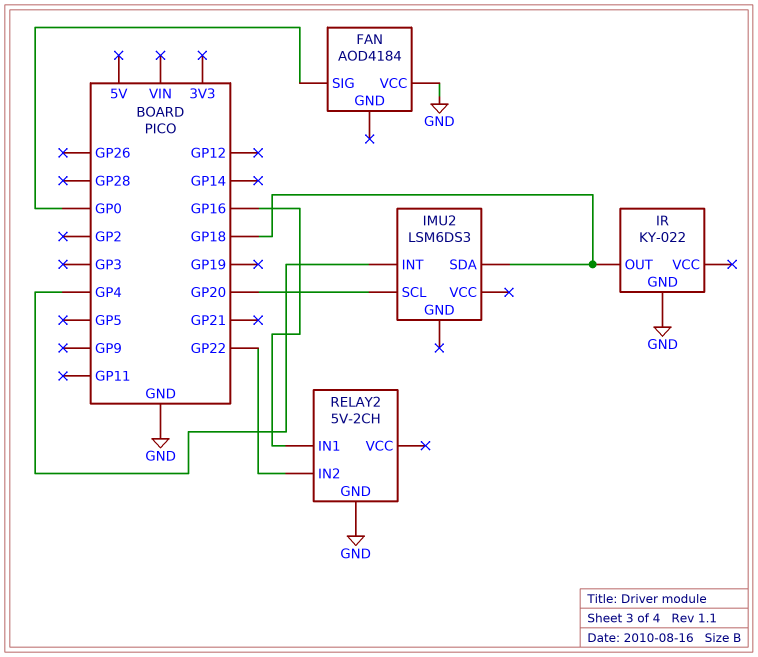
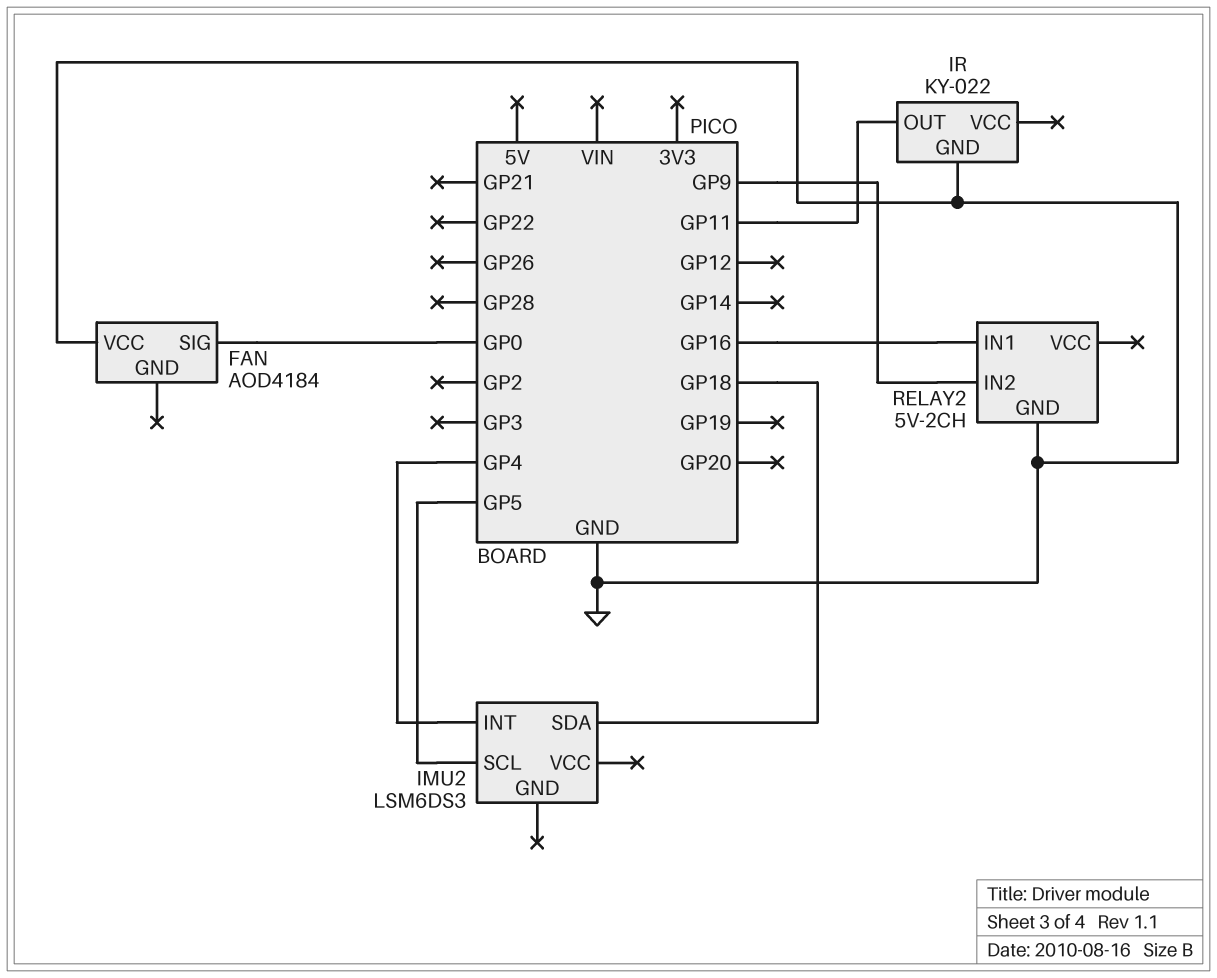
IMU2 pin SCL: GP20 -> GP5
IR pin OUT: GP18 -> GP11
RELAY2 pin IN2: GP22 -> GP9

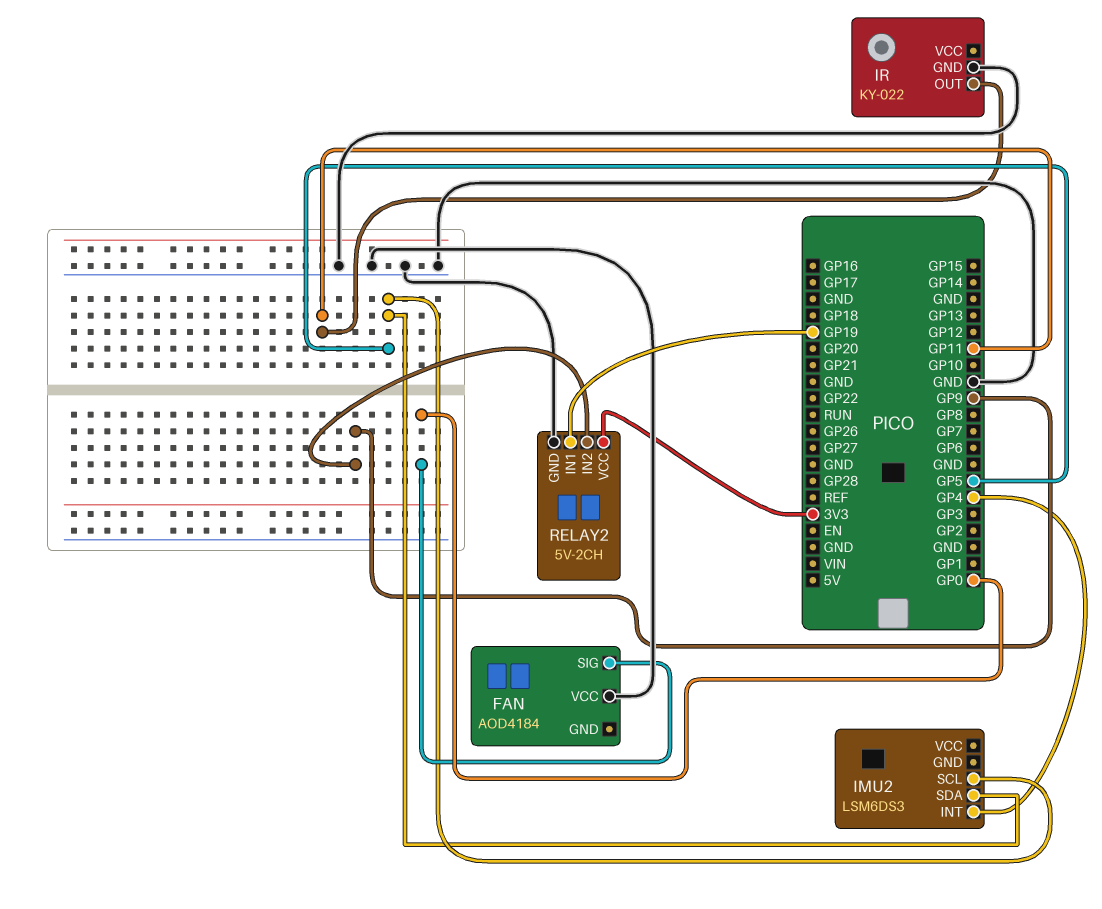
IMU2 pin SDA: GP18 -> GP5
RELAY2 pin IN1: GP16 -> GP19
RELAY2 pin VCC: none -> 3V3

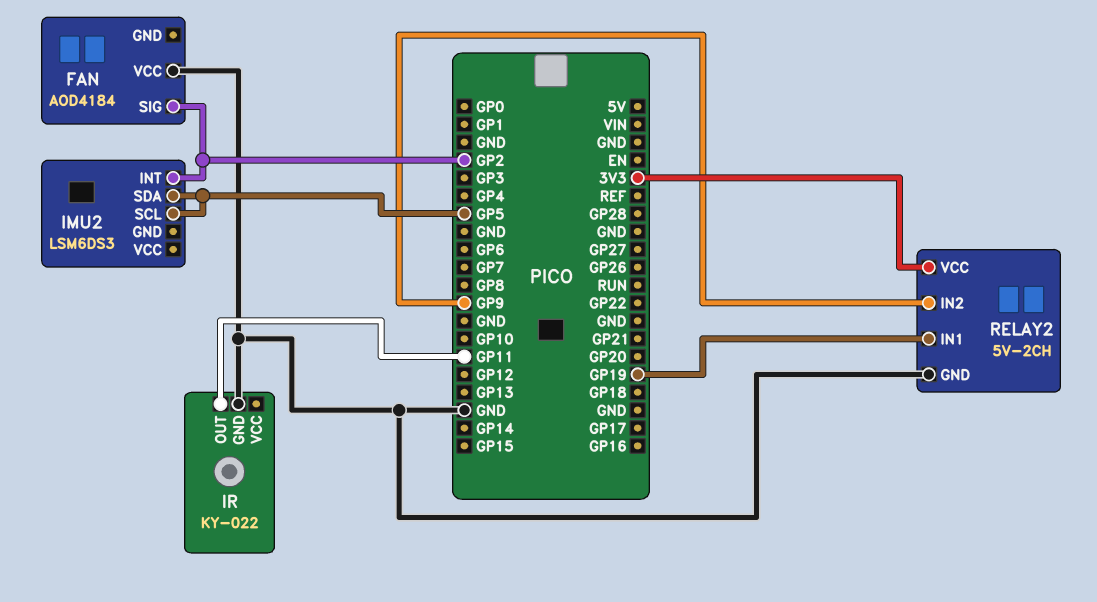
FAN pin SIG: GP0 -> GP2
IMU2 pin INT: GP4 -> GP2

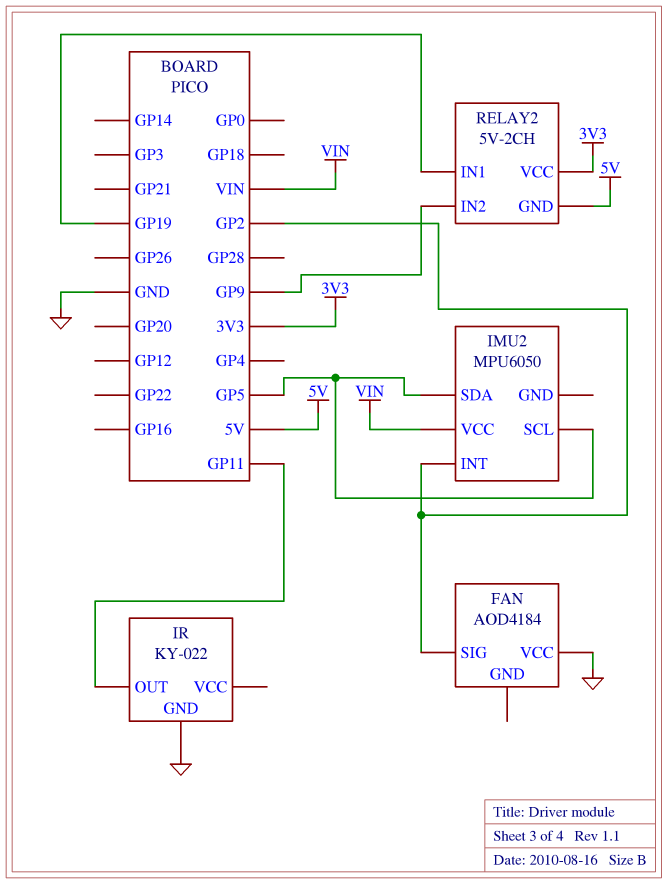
IMU2: LSM6DS3 -> MPU6050
IMU2 pin VCC: none -> VIN
RELAY2 pin GND: GND -> 5V

